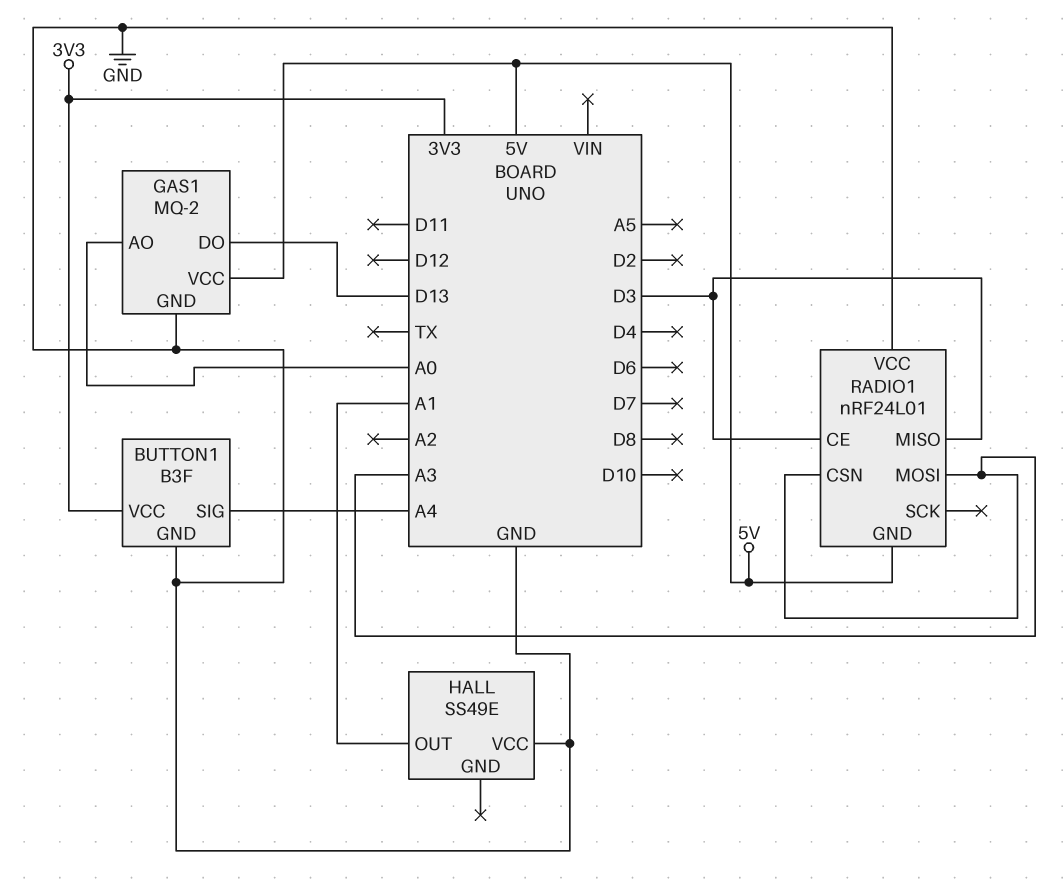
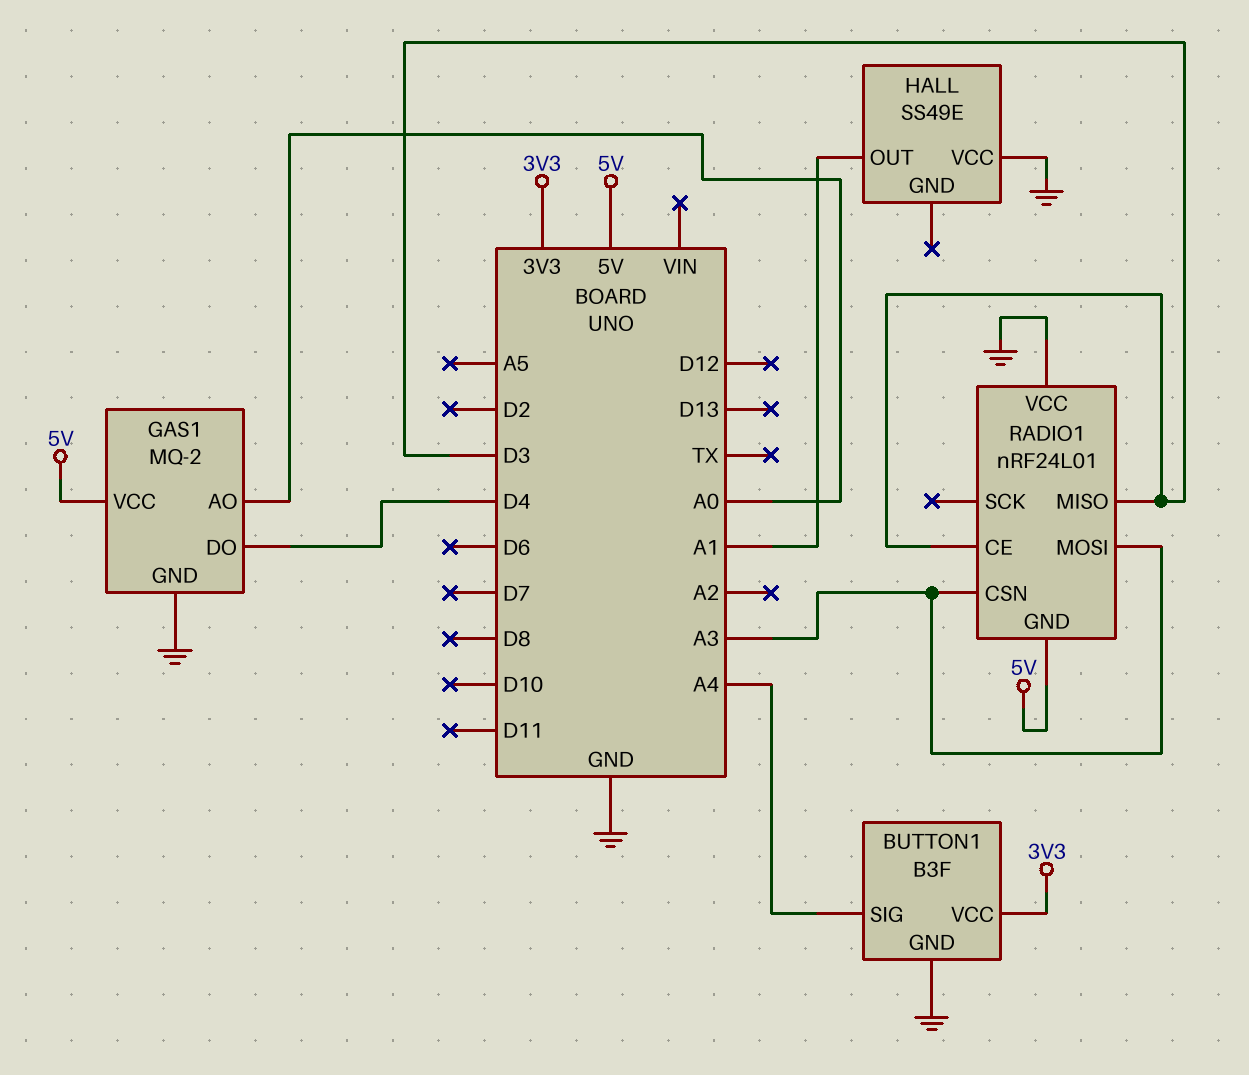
GAS1 pin DO: D13 -> D4

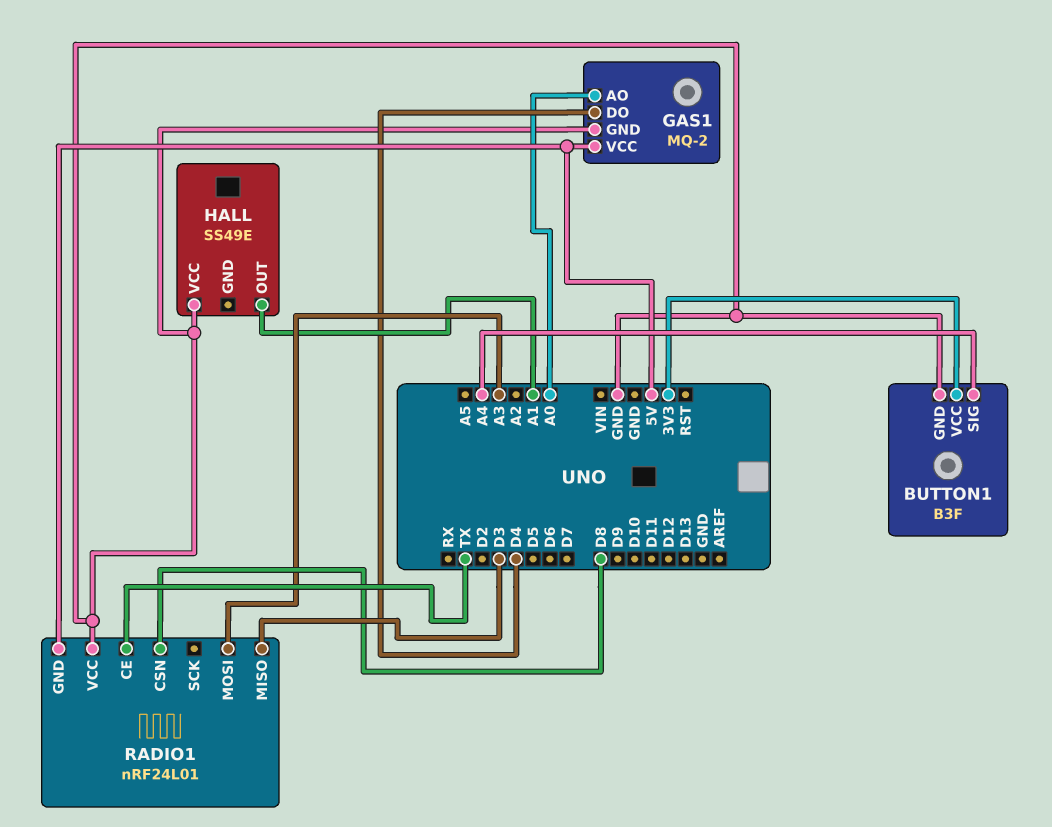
RADIO1 pin CE: D3 -> TX
RADIO1 pin CSN: A3 -> D8

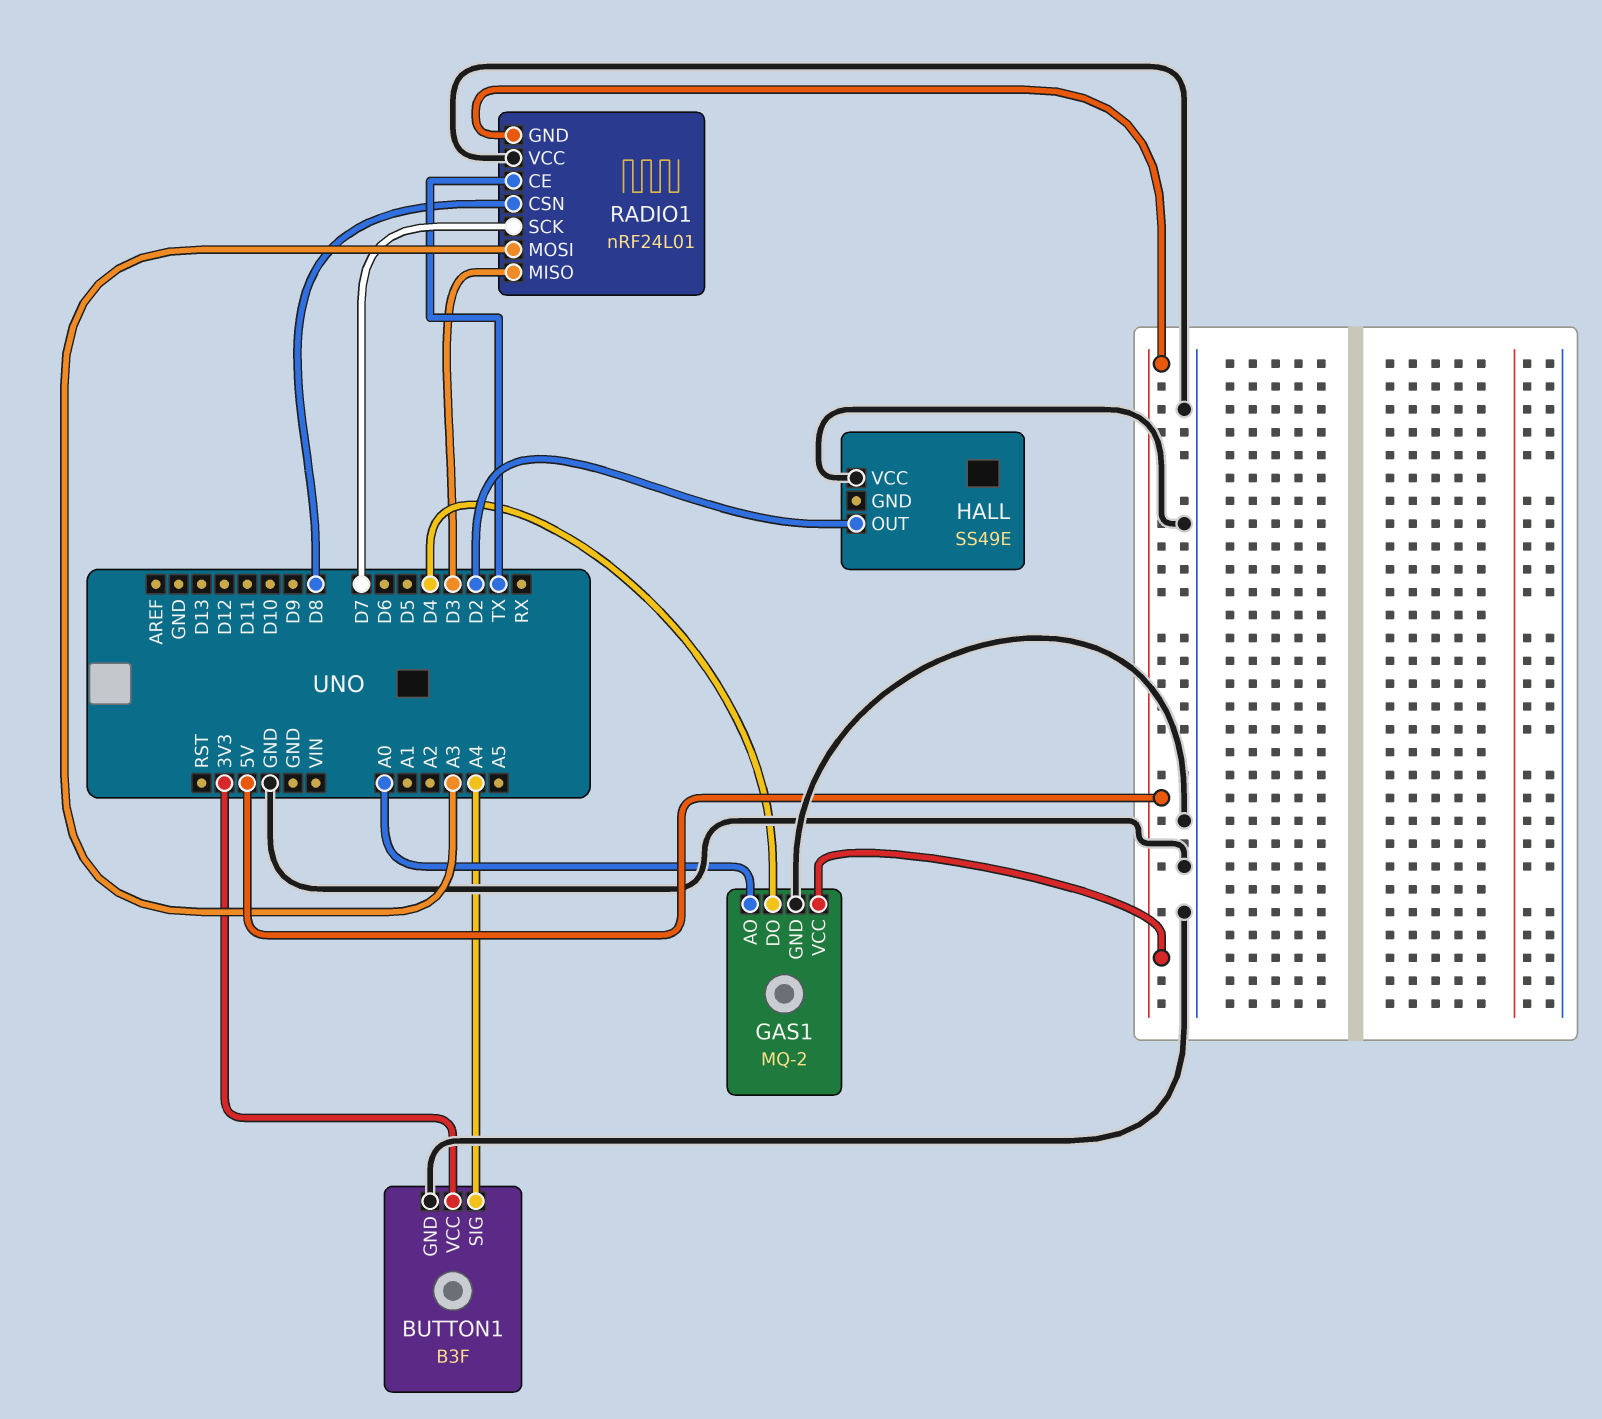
HALL pin OUT: A1 -> D2
RADIO1 pin SCK: none -> D7

